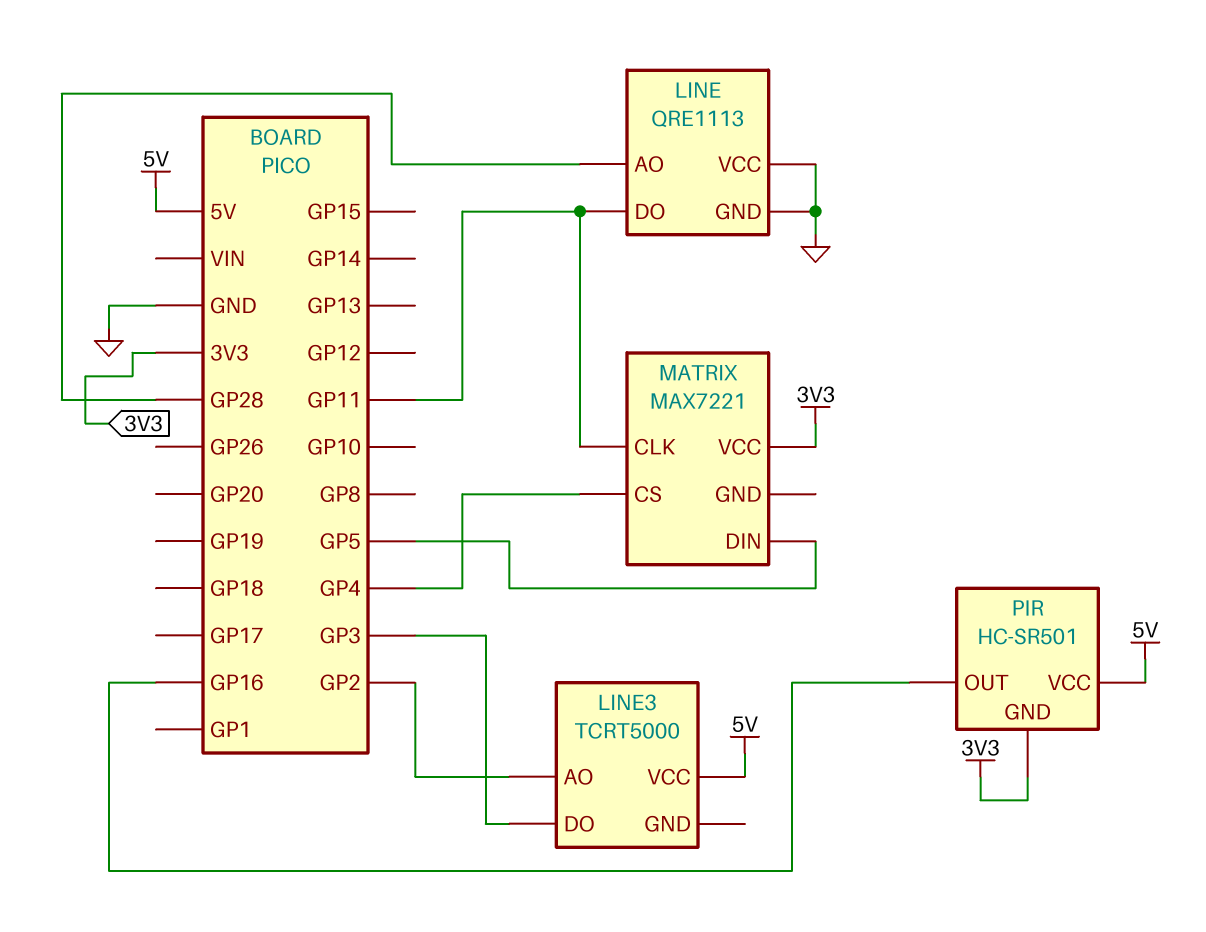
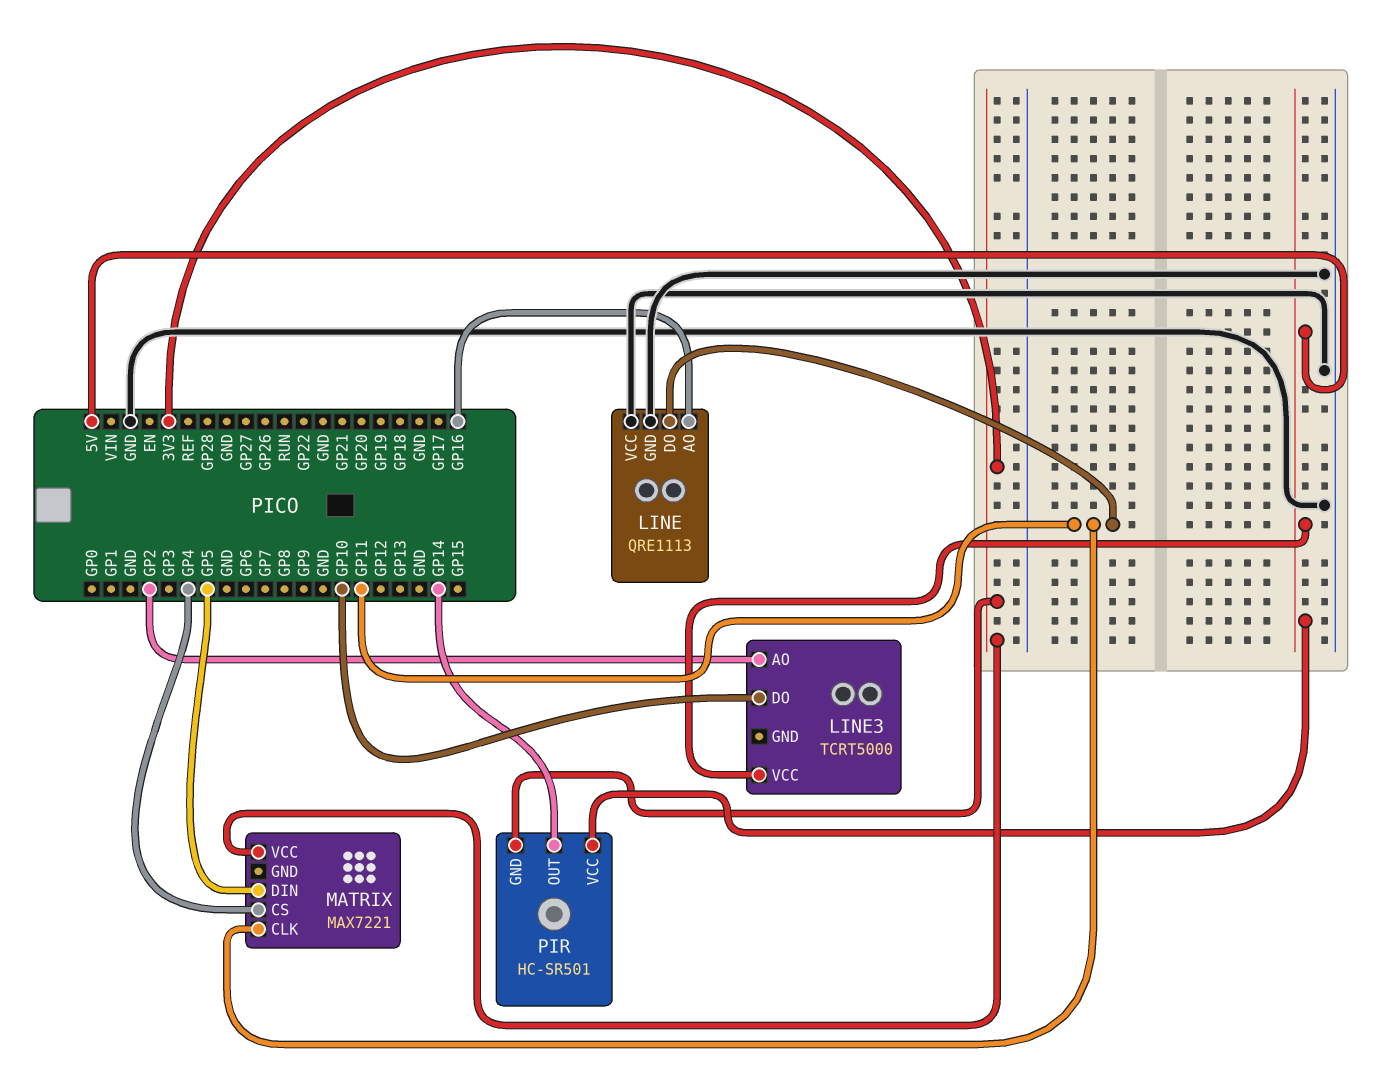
LINE pin AO: GP28 -> GP16
LINE3 pin DO: GP3 -> GP10
PIR pin OUT: GP16 -> GP14

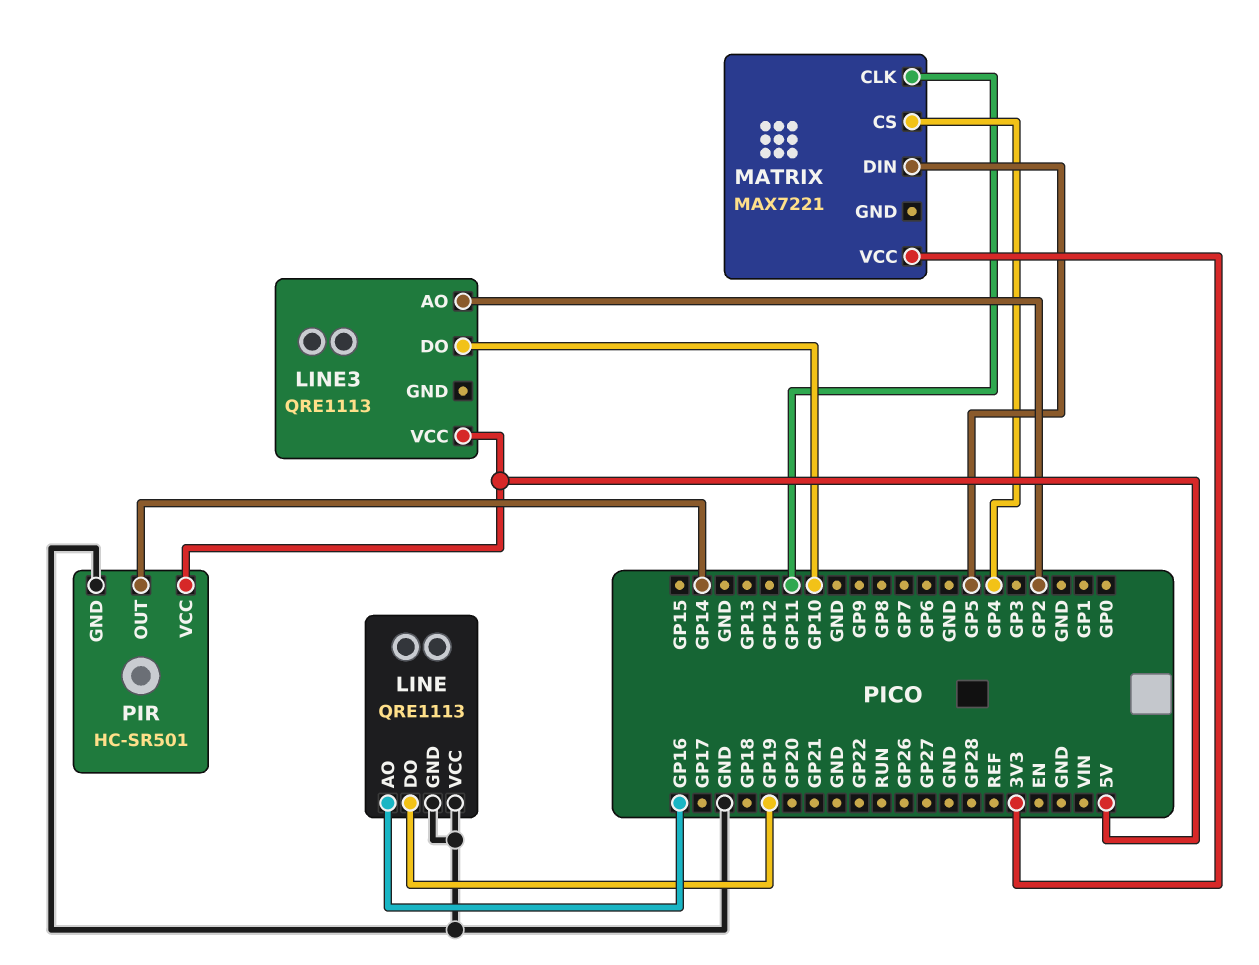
LINE pin DO: GP11 -> GP19
LINE3: TCRT5000 -> QRE1113
PIR pin GND: 3V3 -> GND

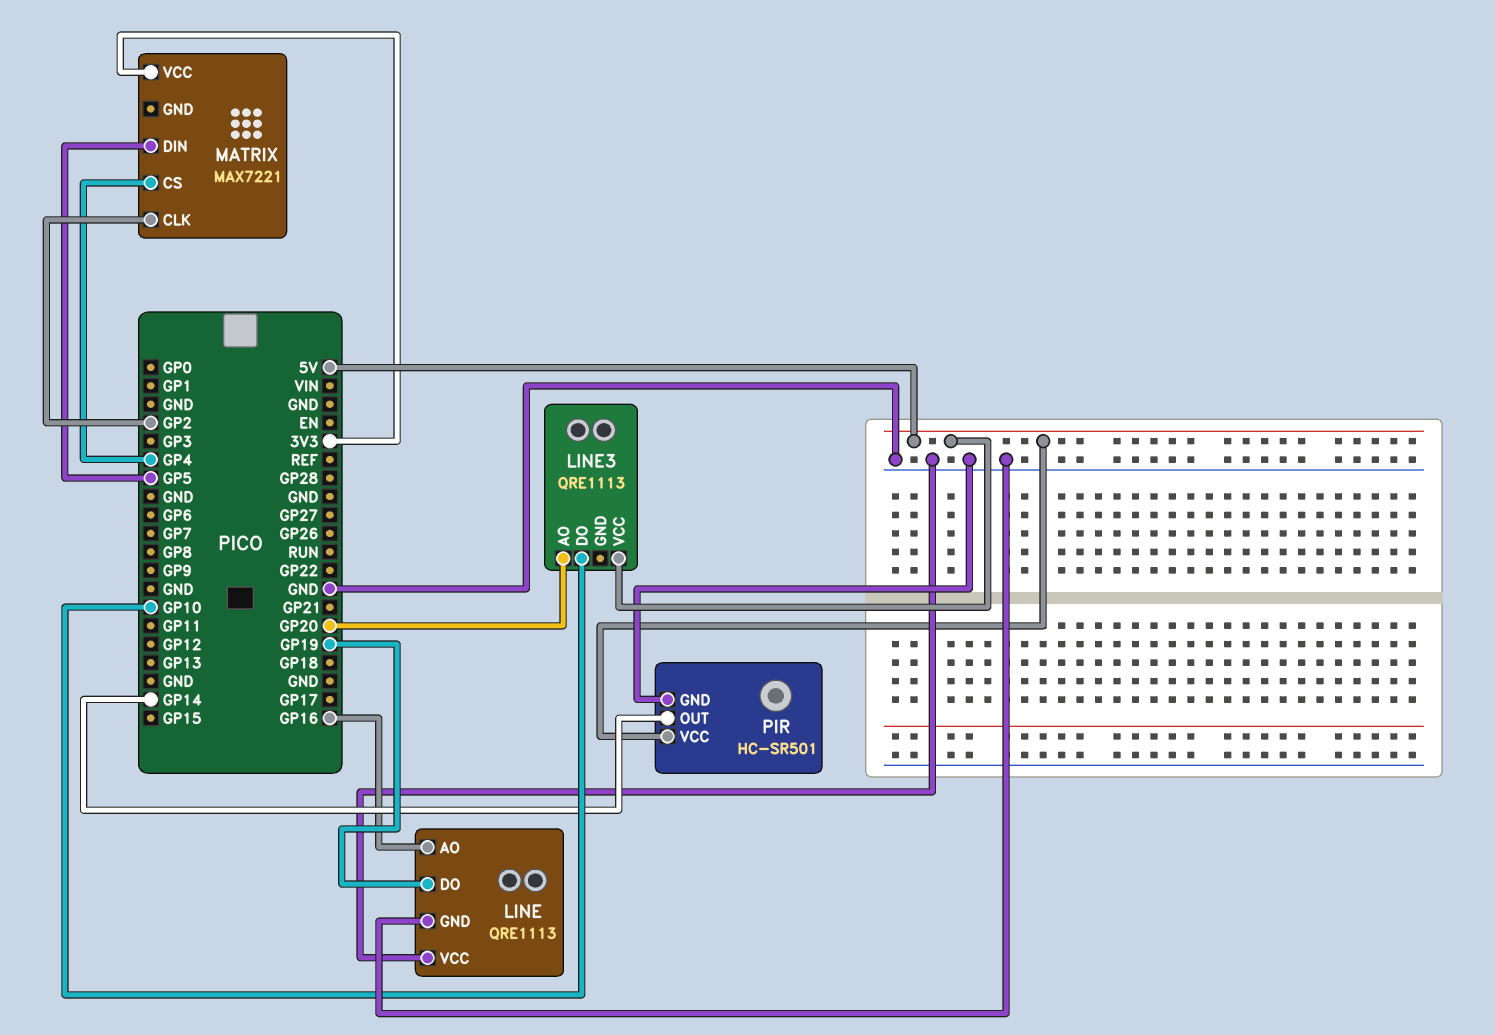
LINE3 pin AO: GP2 -> GP20
MATRIX pin CLK: GP11 -> GP2

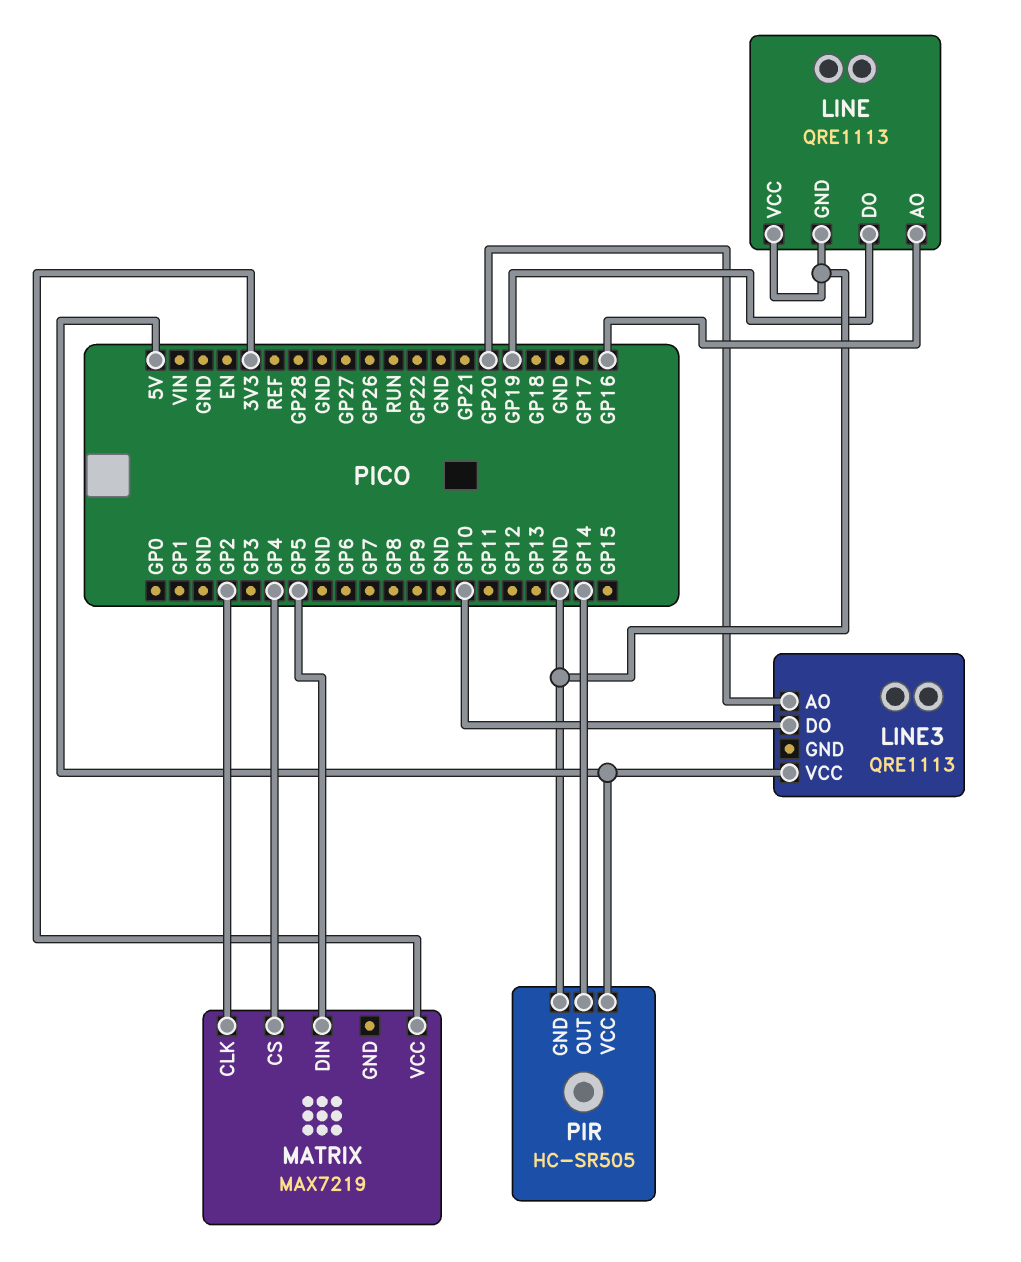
MATRIX: MAX7221 -> MAX7219
PIR: HC-SR501 -> HC-SR505

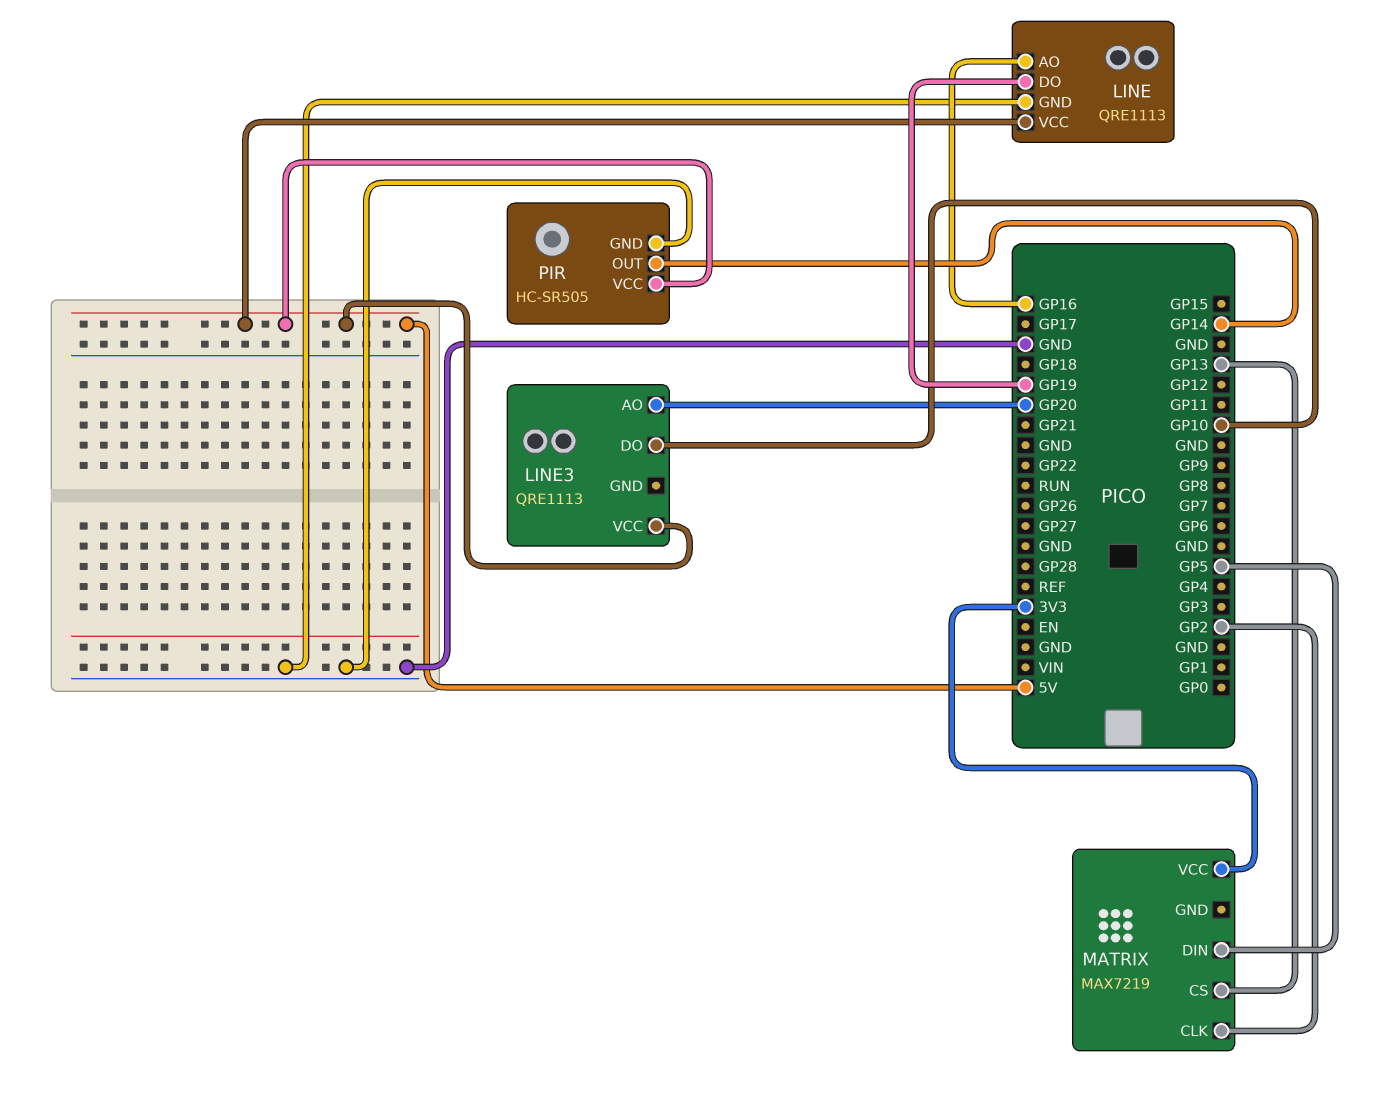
LINE pin VCC: GND -> 5V
MATRIX pin CS: GP4 -> GP13

